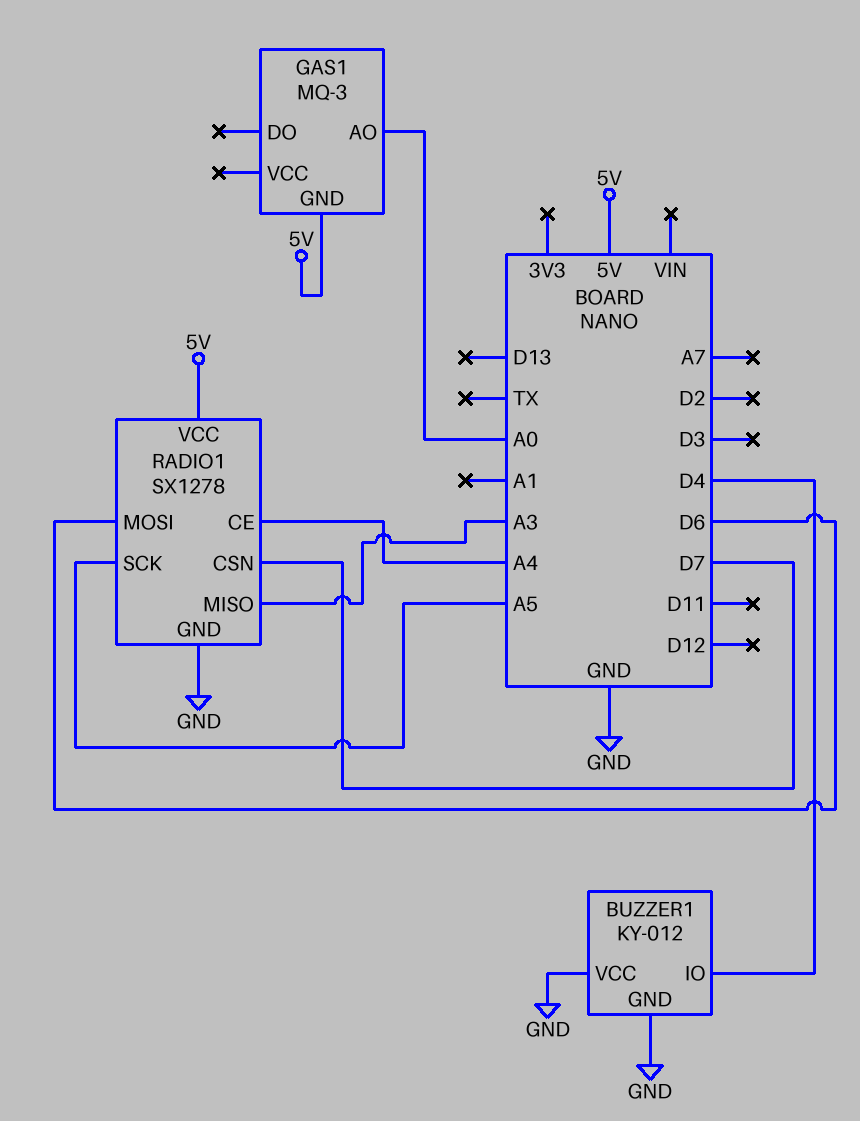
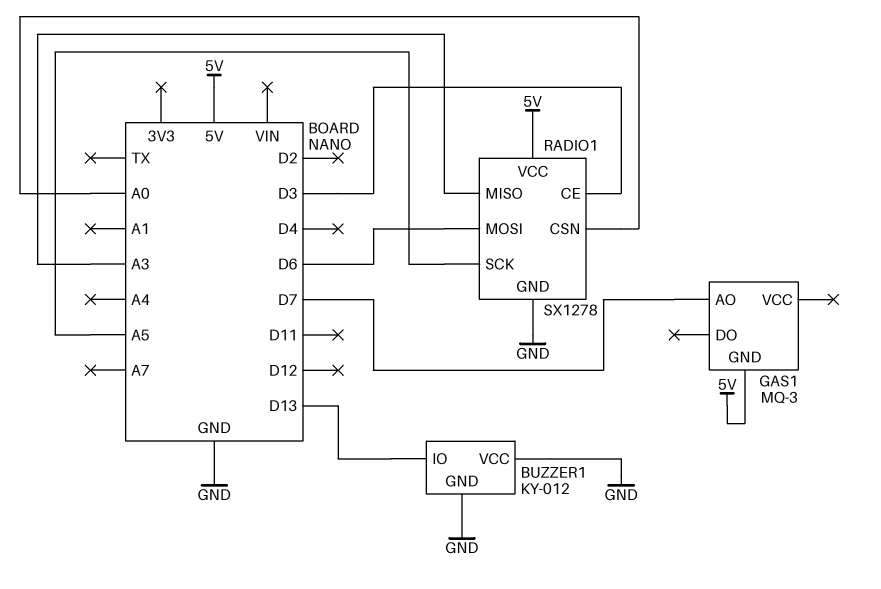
BUZZER1 pin IO: D4 -> D13
GAS1 pin AO: A0 -> D7
RADIO1 pin CE: A4 -> D3
RADIO1 pin CSN: D7 -> A0

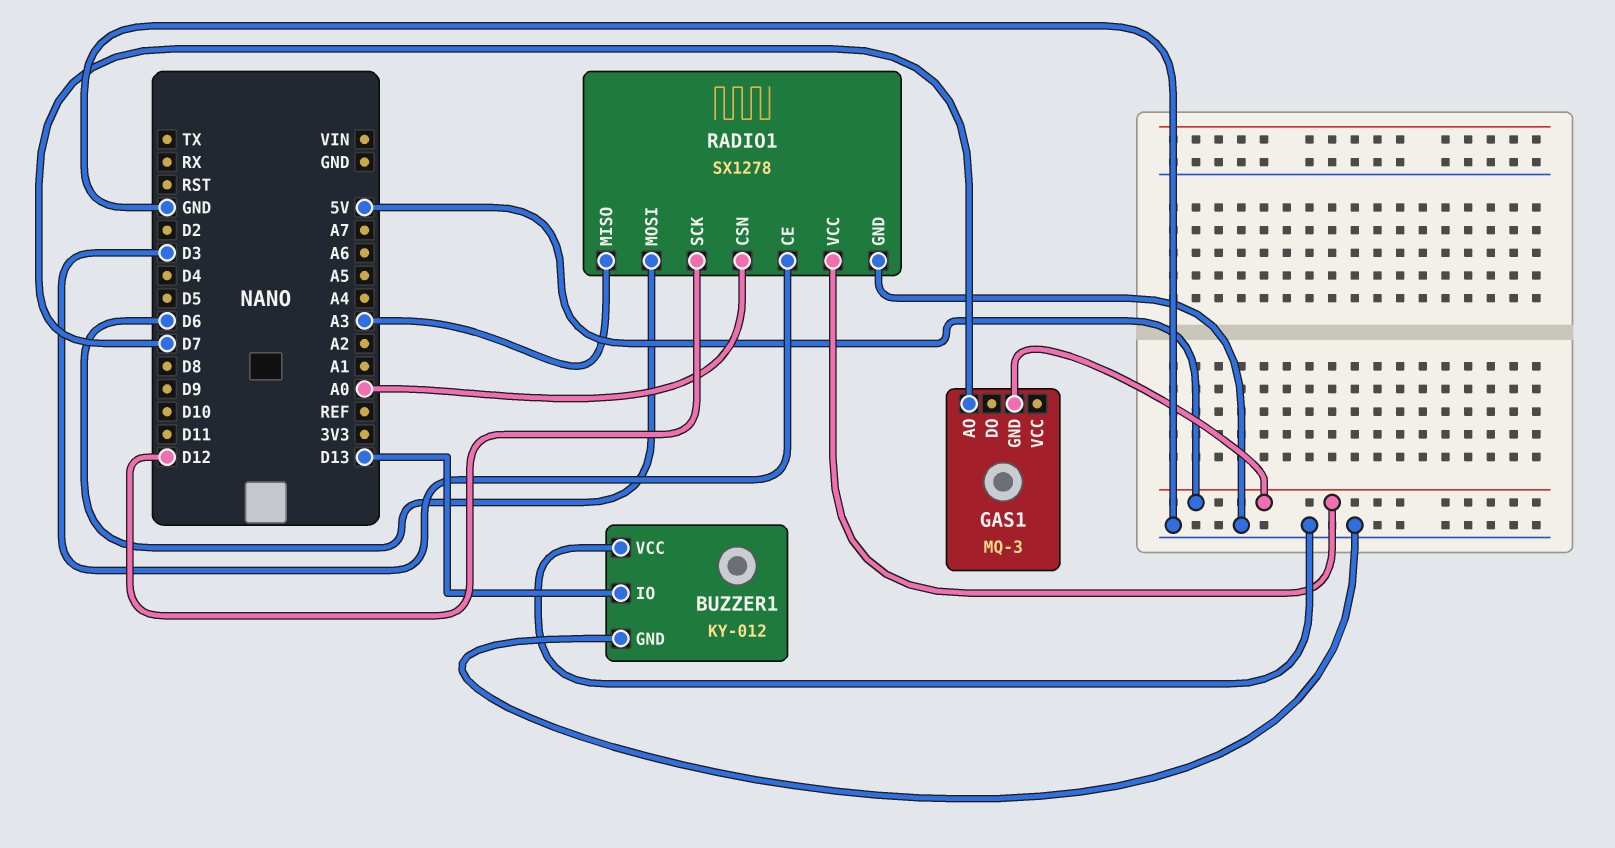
RADIO1 pin SCK: A5 -> D12

